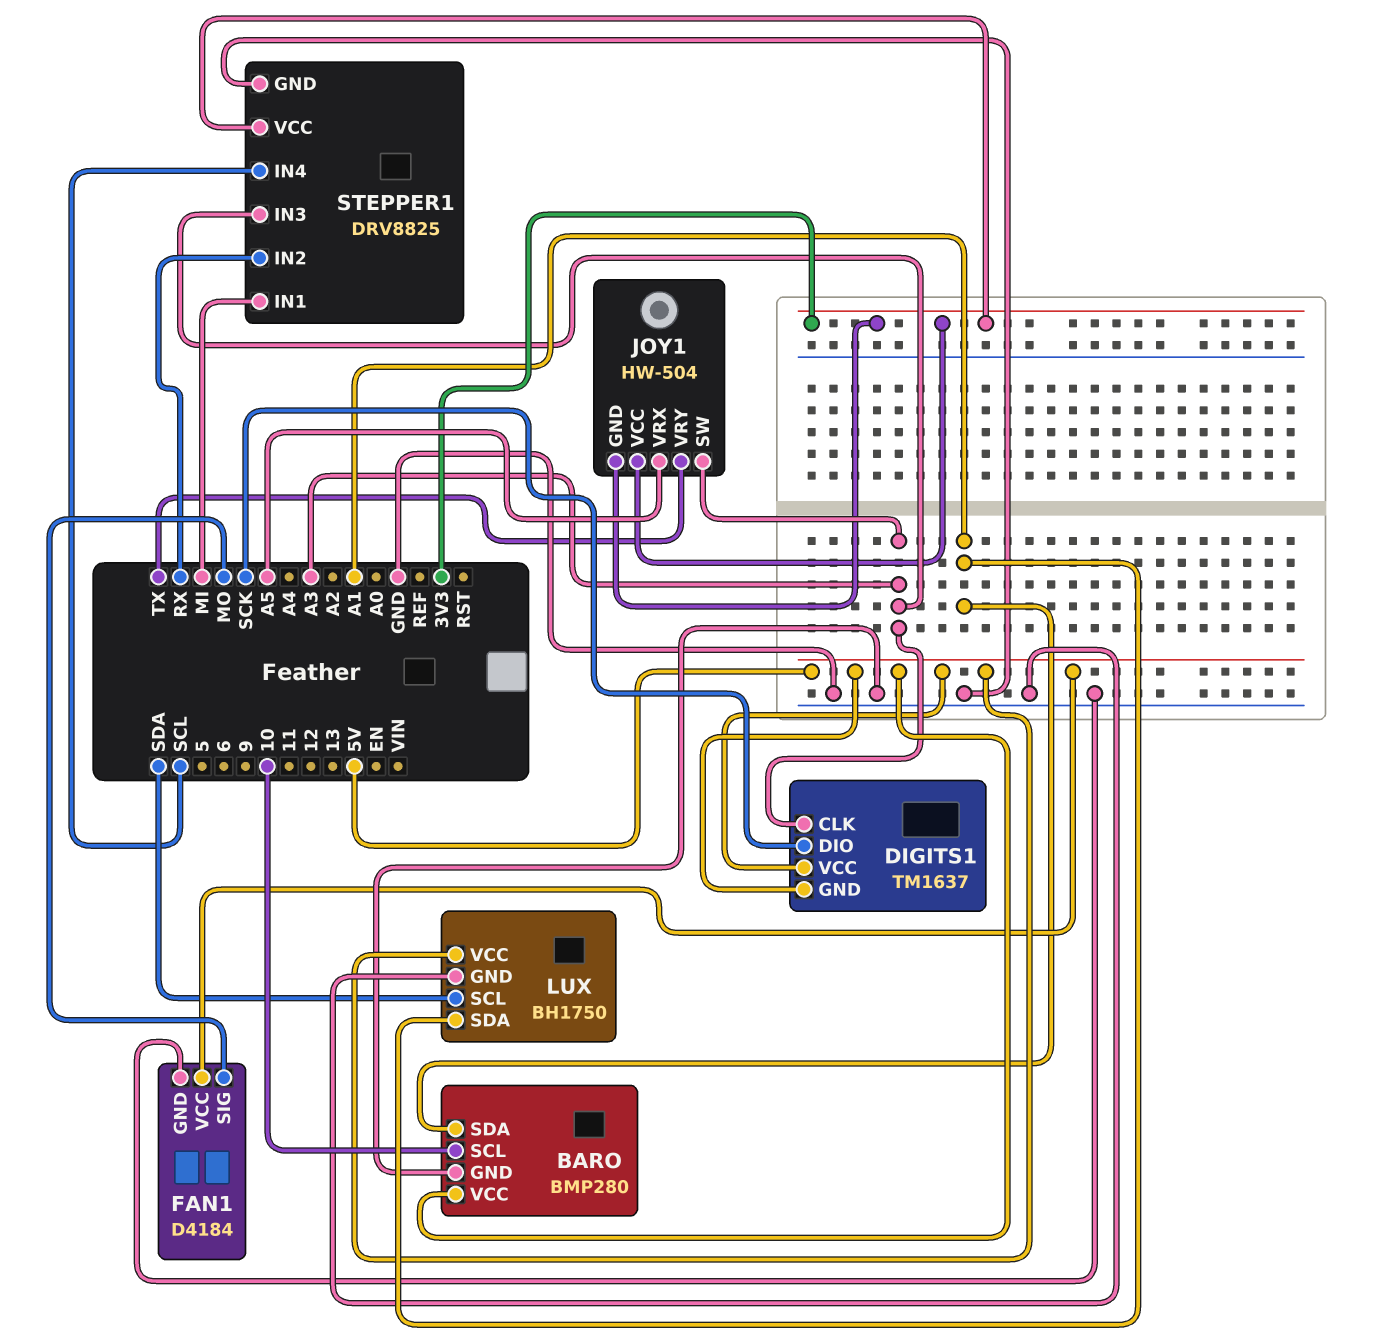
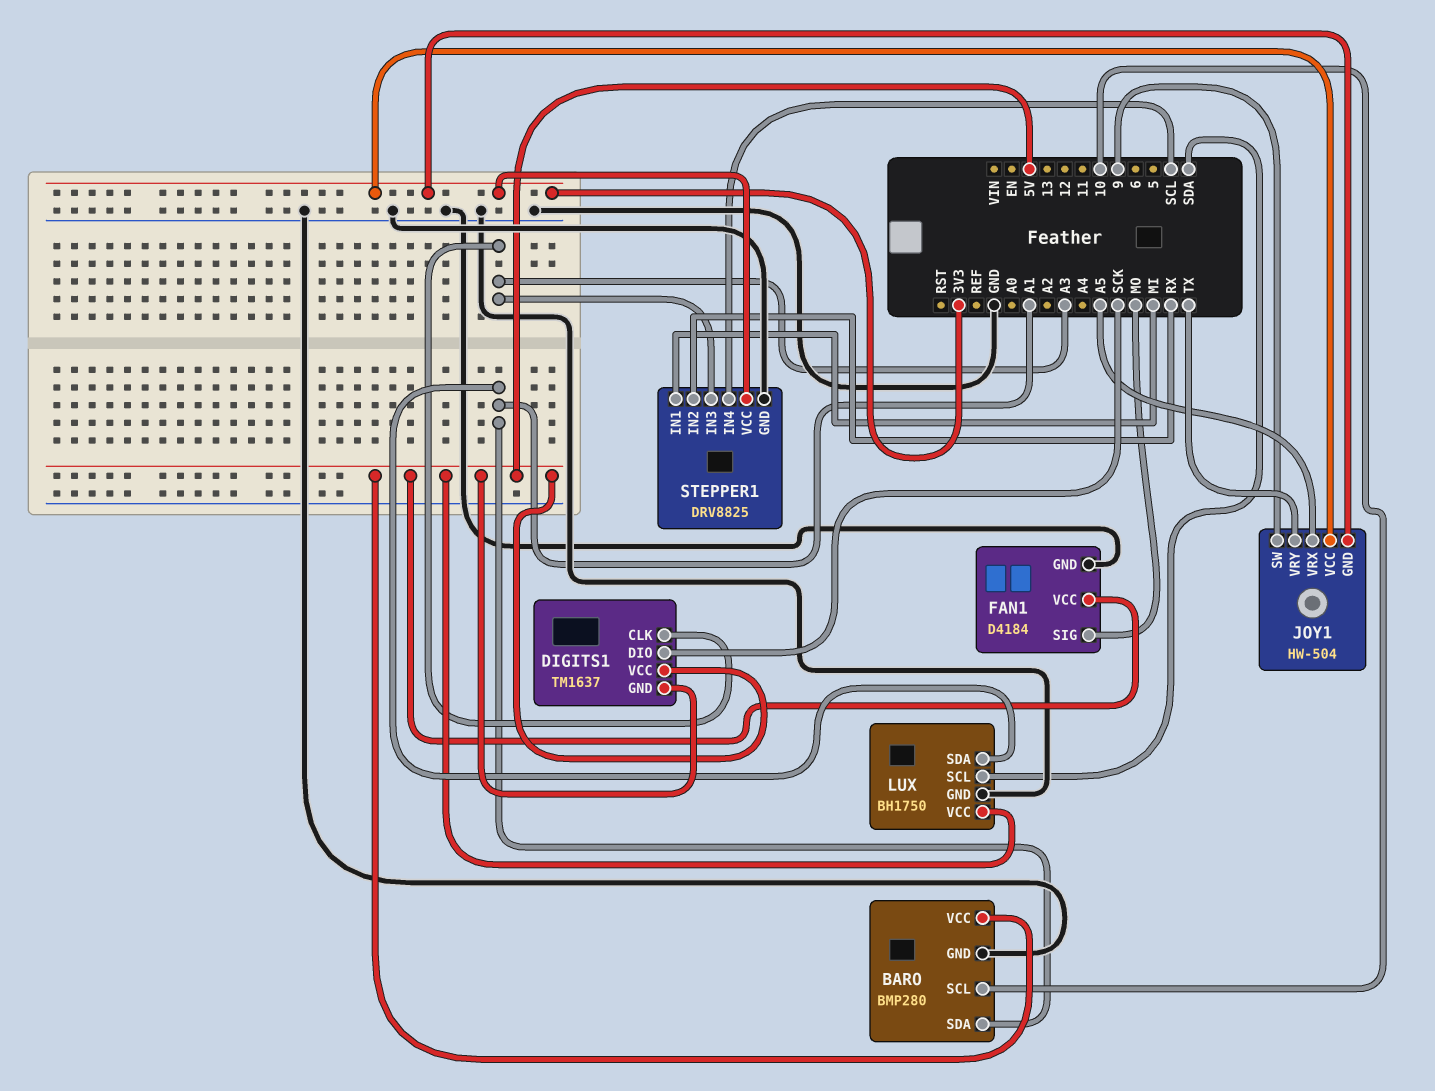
JOY1 pin SW: A3 -> 9

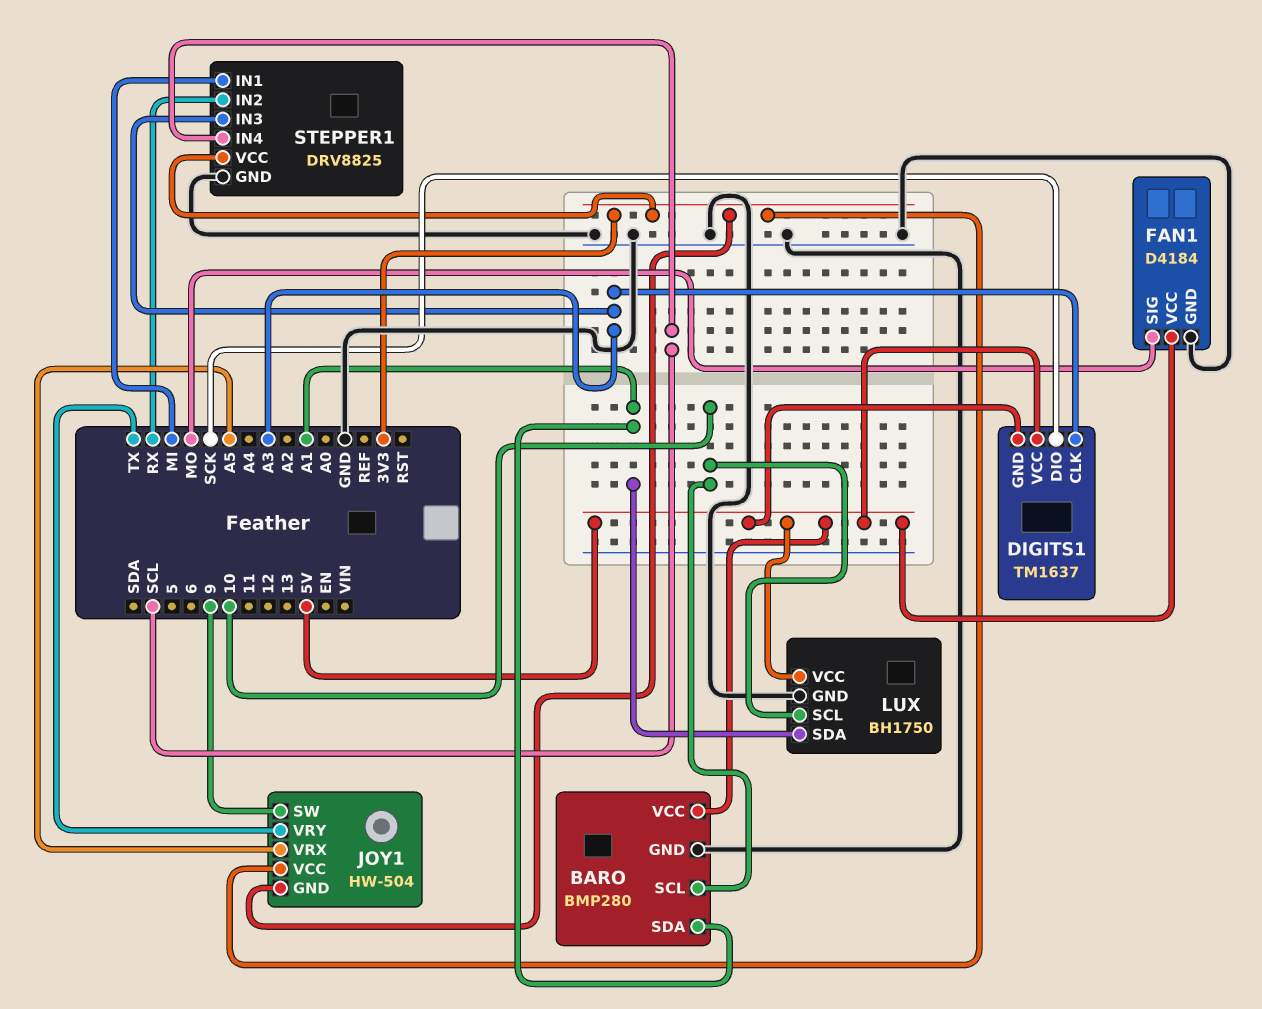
LUX pin SCL: SDA -> 10

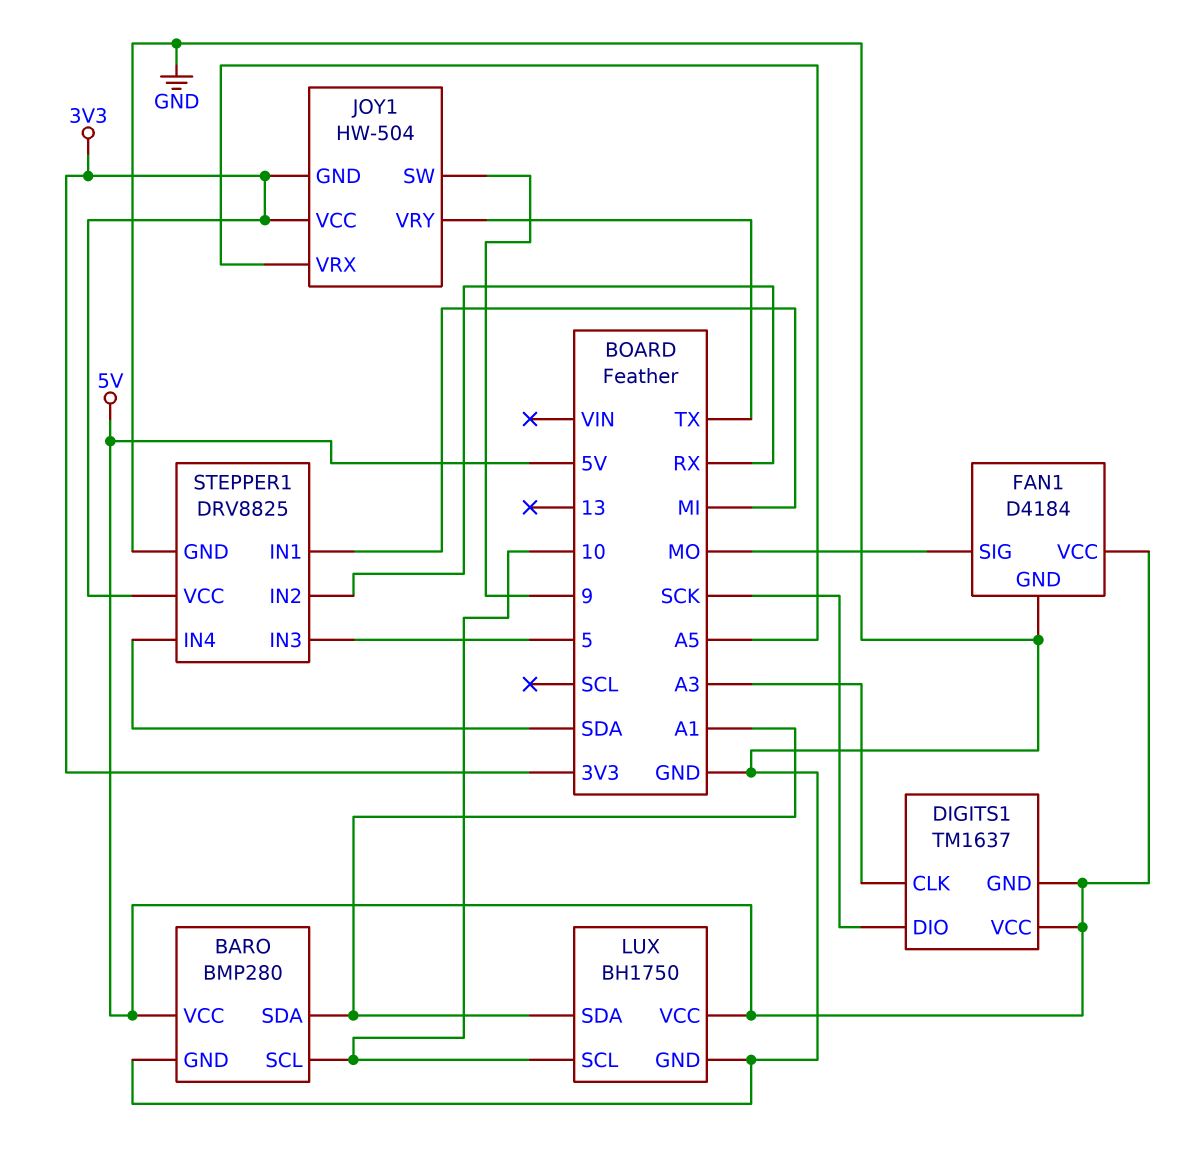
STEPPER1 pin IN3: A3 -> 5
STEPPER1 pin IN4: SCL -> SDA

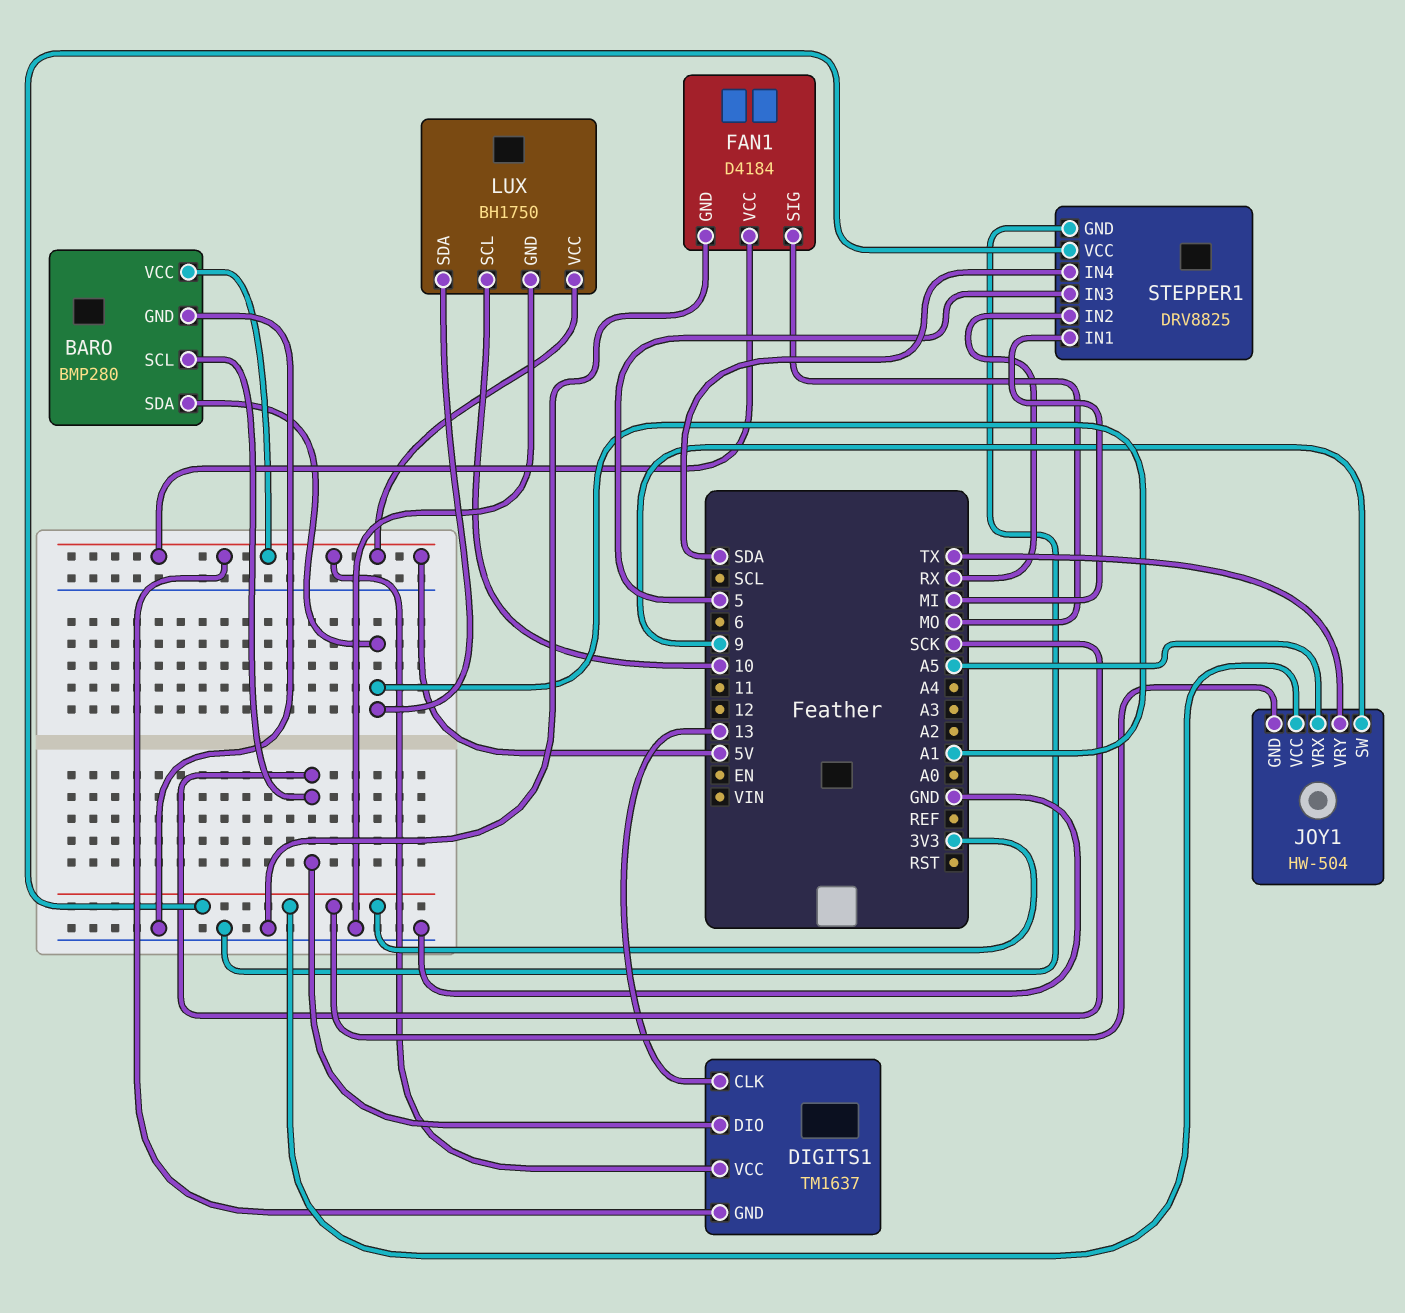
BARO pin SCL: 10 -> SCK
DIGITS1 pin CLK: A3 -> 13

